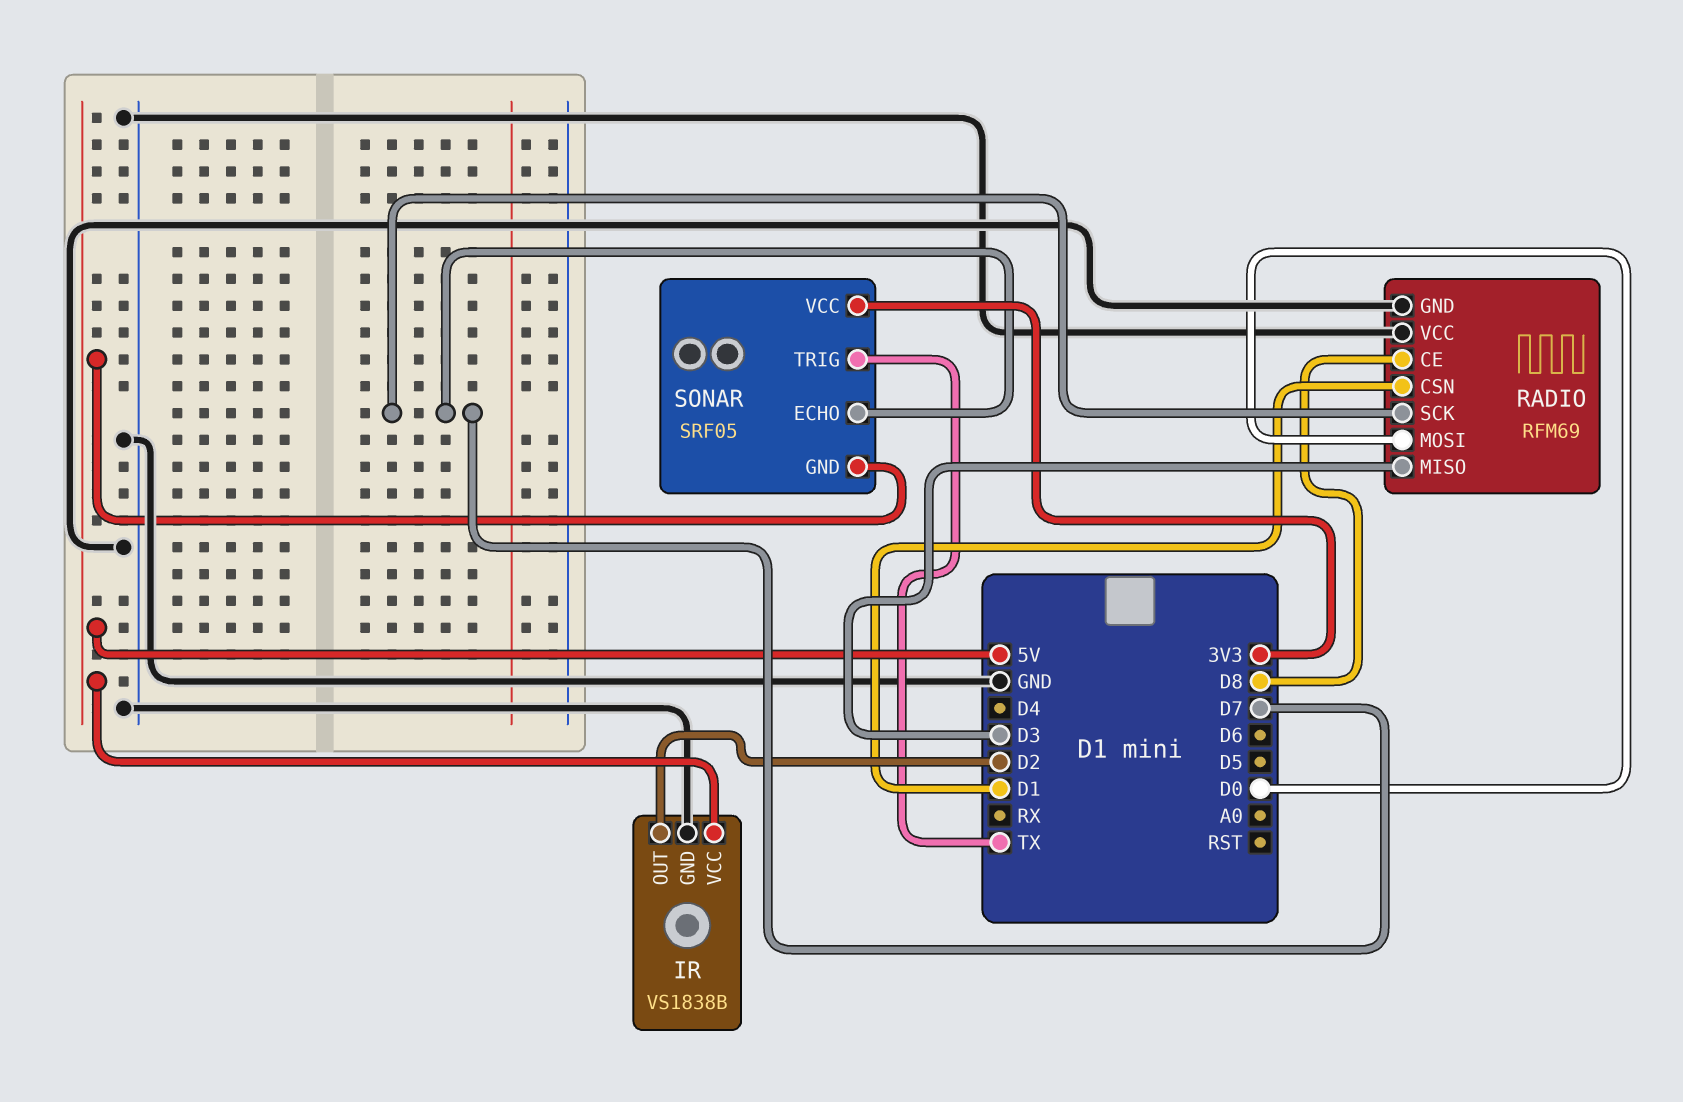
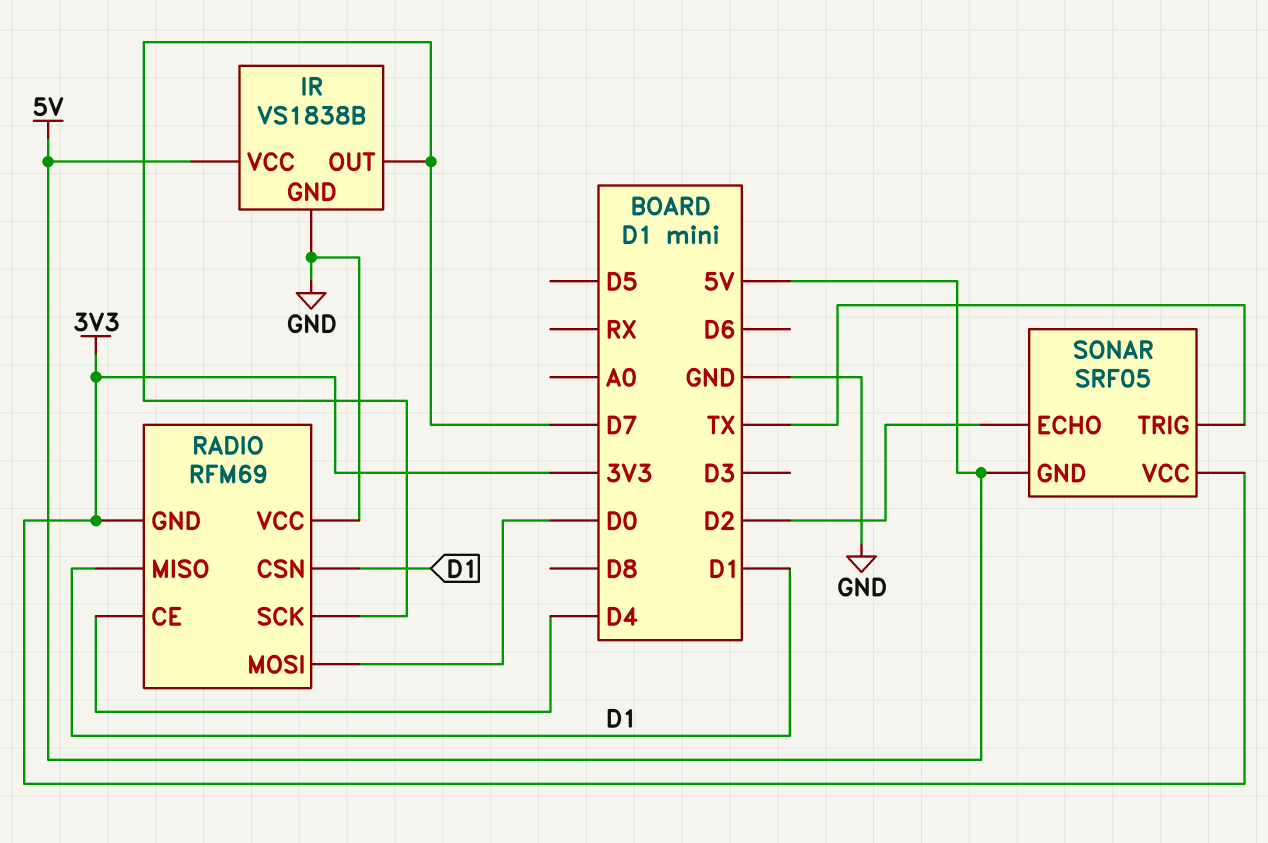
IR pin OUT: D2 -> D7
RADIO pin CE: D8 -> D4
RADIO pin GND: GND -> 3V3
RADIO pin MISO: D3 -> D1
SONAR pin ECHO: D7 -> D2

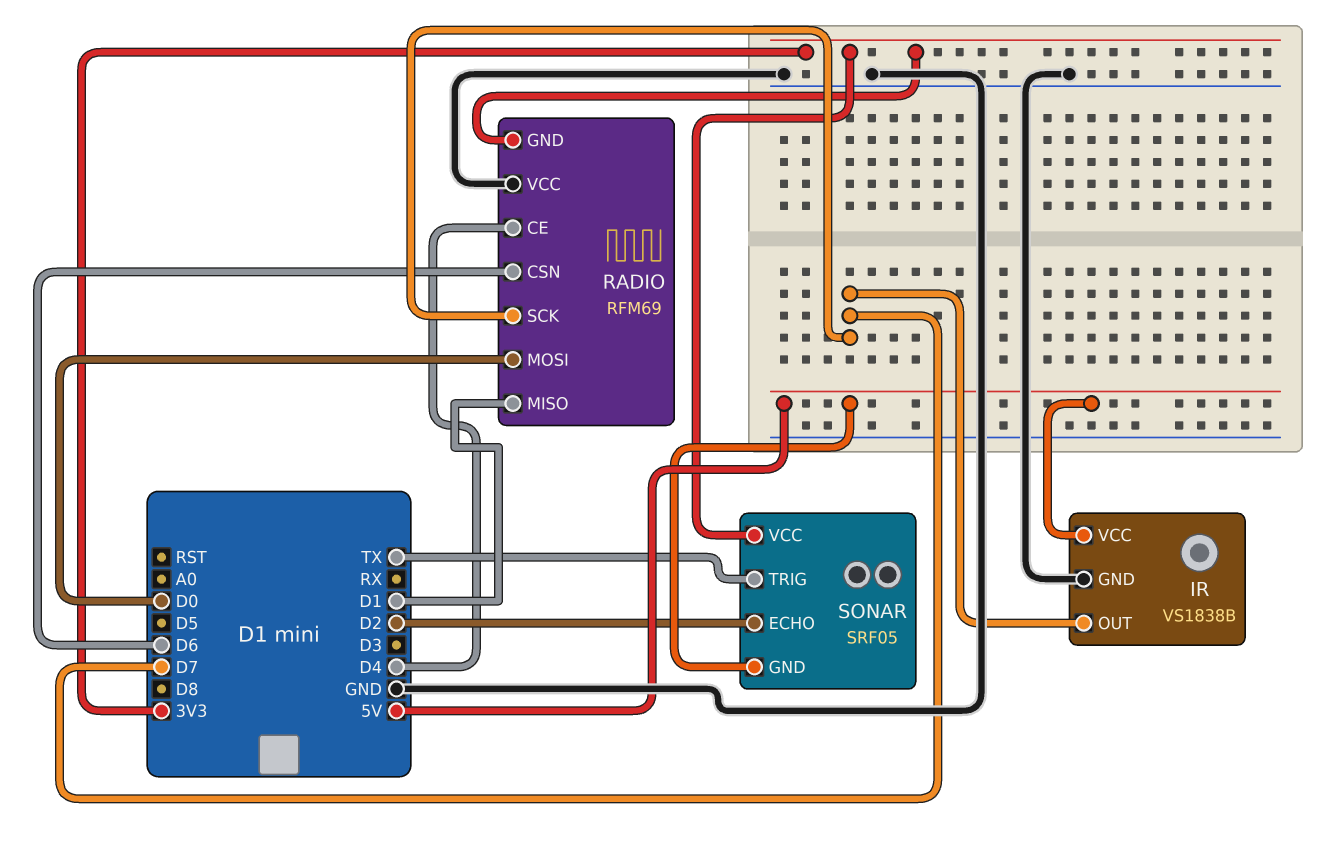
RADIO pin CSN: D1 -> D6

